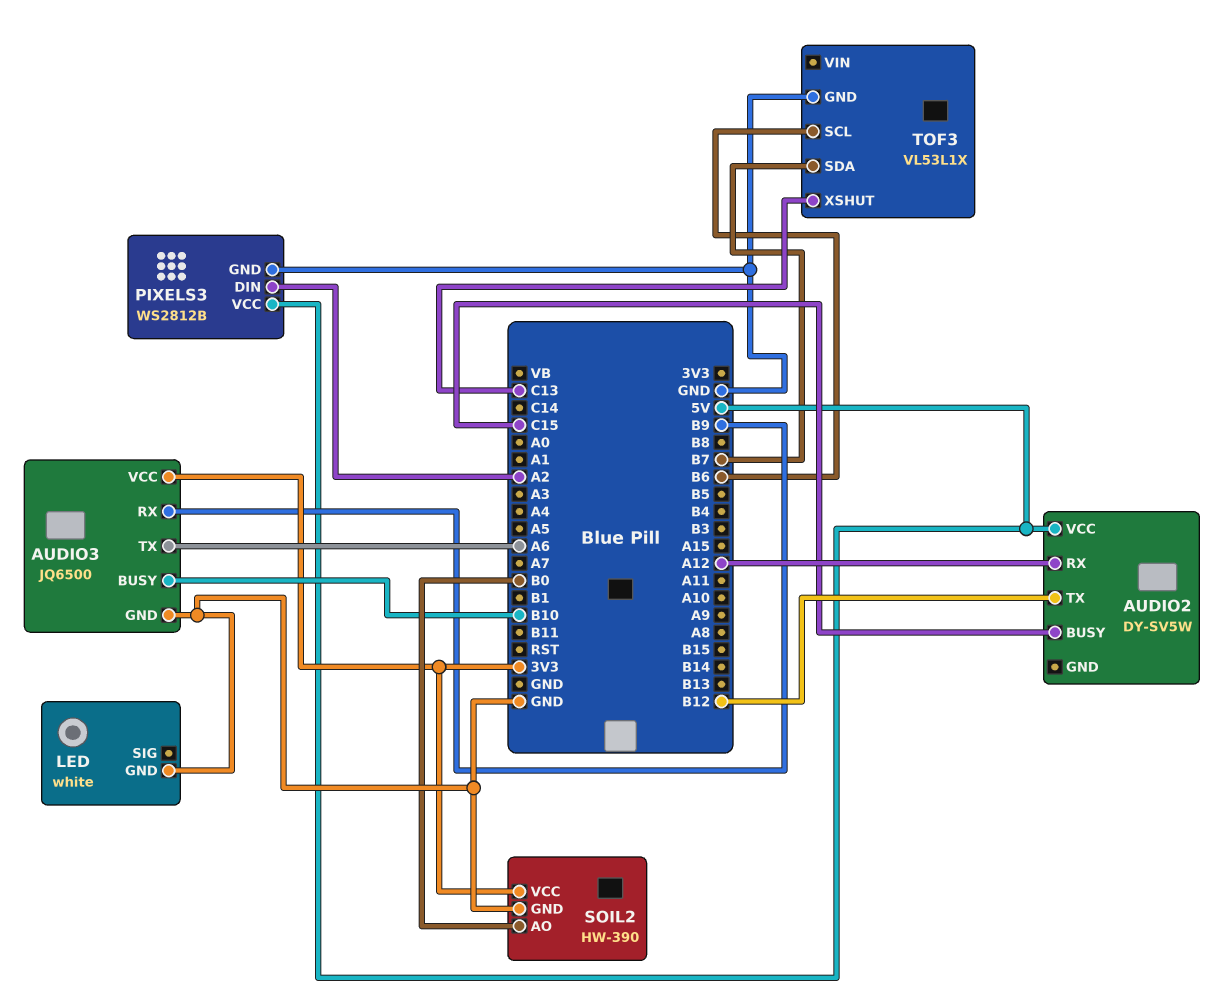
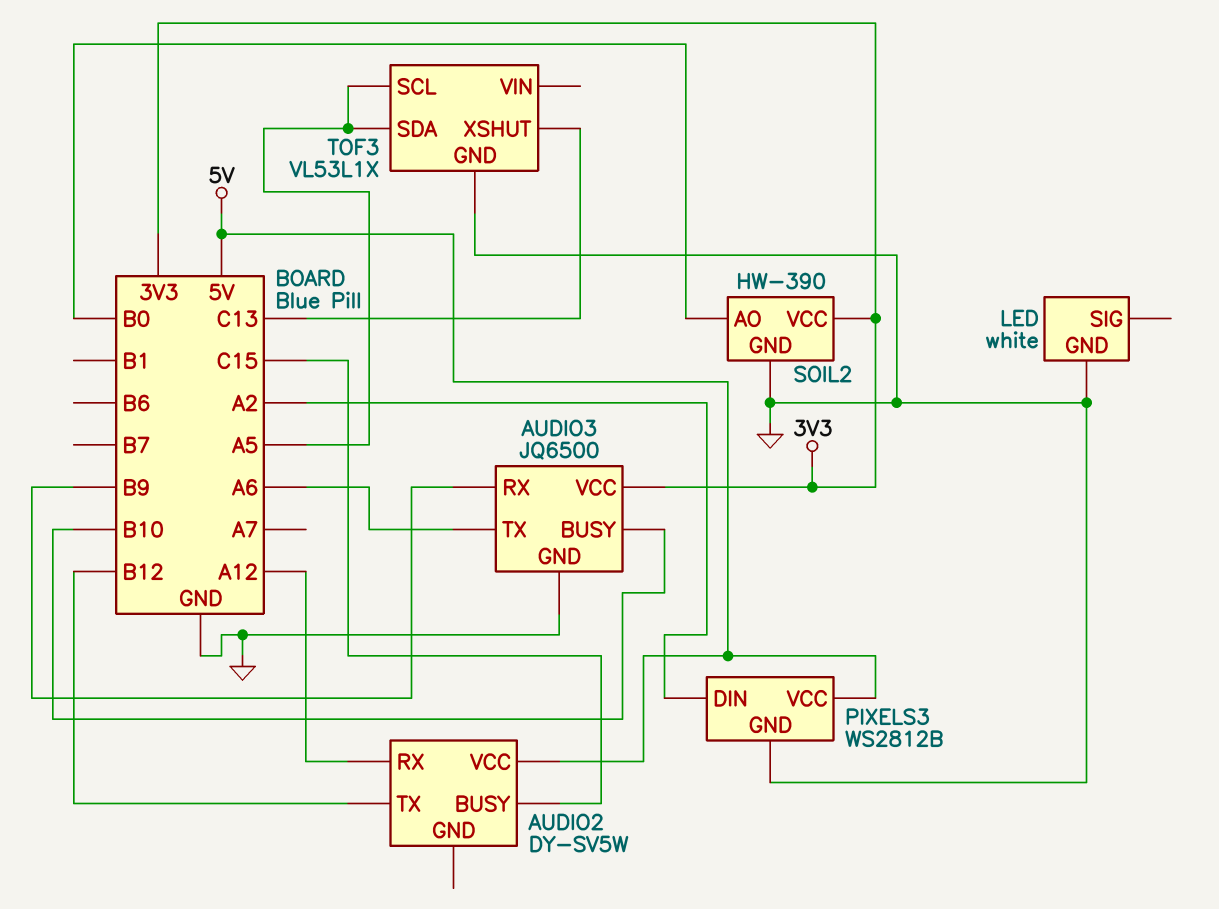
TOF3 pin SCL: B6 -> A5
TOF3 pin SDA: B7 -> A5

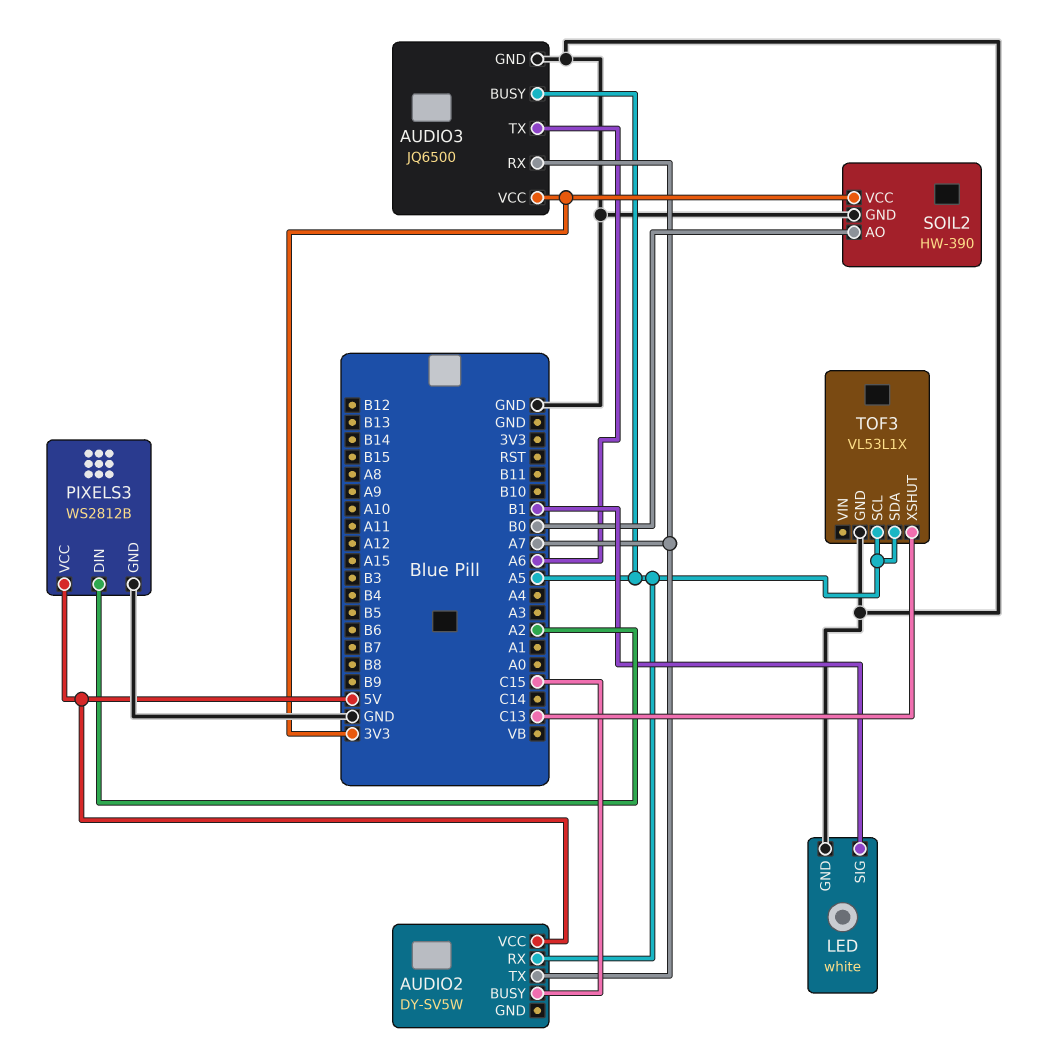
AUDIO2 pin RX: A12 -> A5
AUDIO2 pin TX: B12 -> A7
AUDIO3 pin BUSY: B10 -> A5
AUDIO3 pin RX: B9 -> A7
LED pin SIG: none -> B1

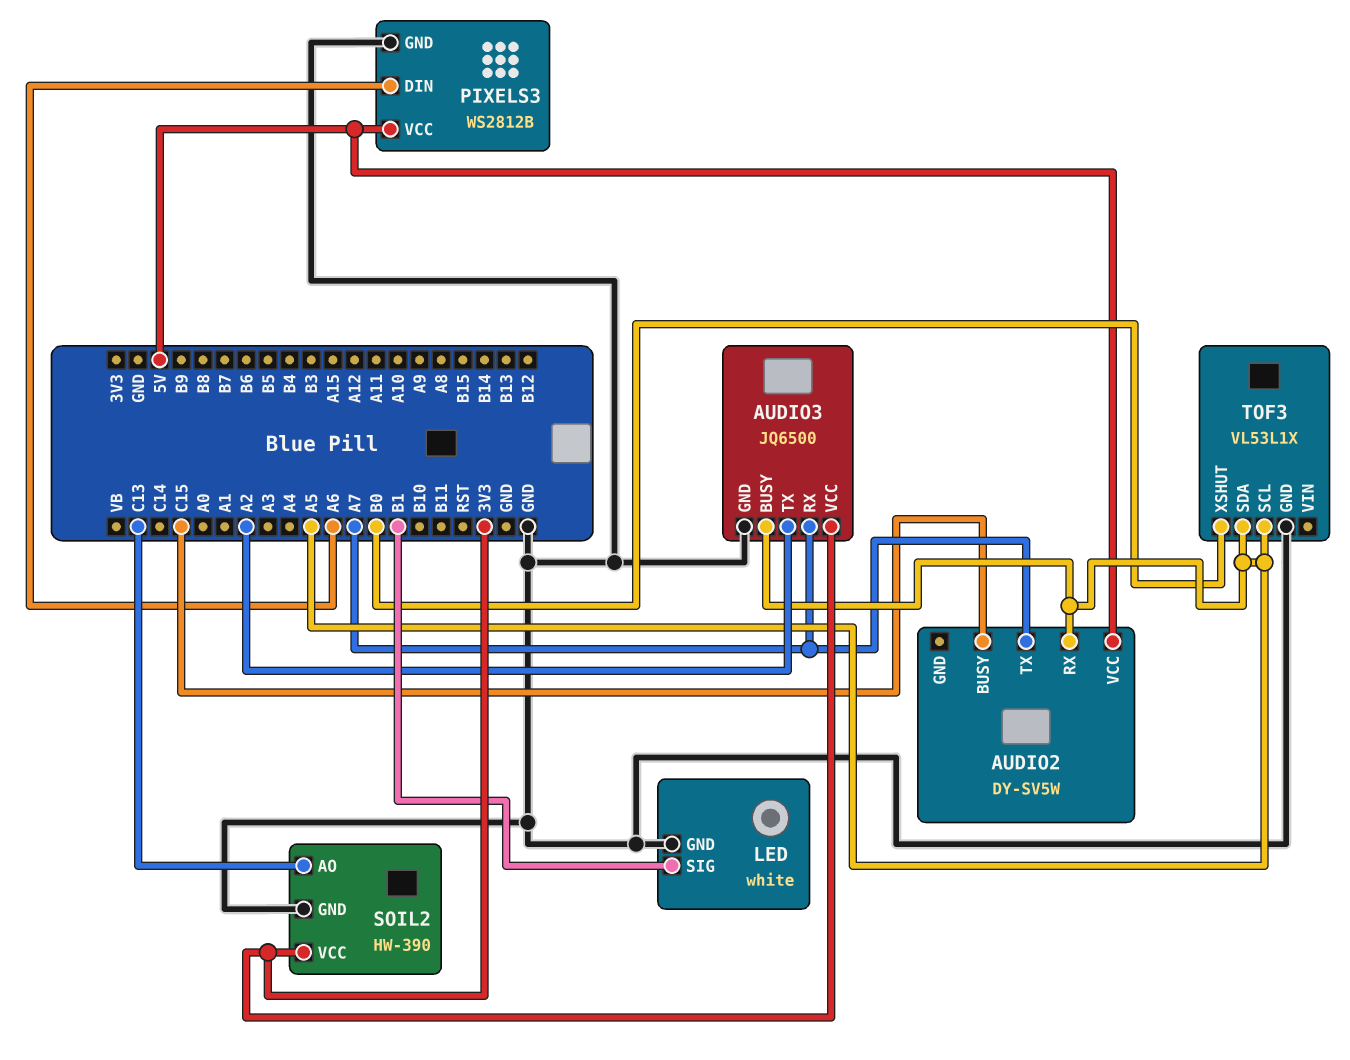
AUDIO3 pin TX: A6 -> A2
PIXELS3 pin DIN: A2 -> A6
SOIL2 pin AO: B0 -> C13
TOF3 pin XSHUT: C13 -> B0

